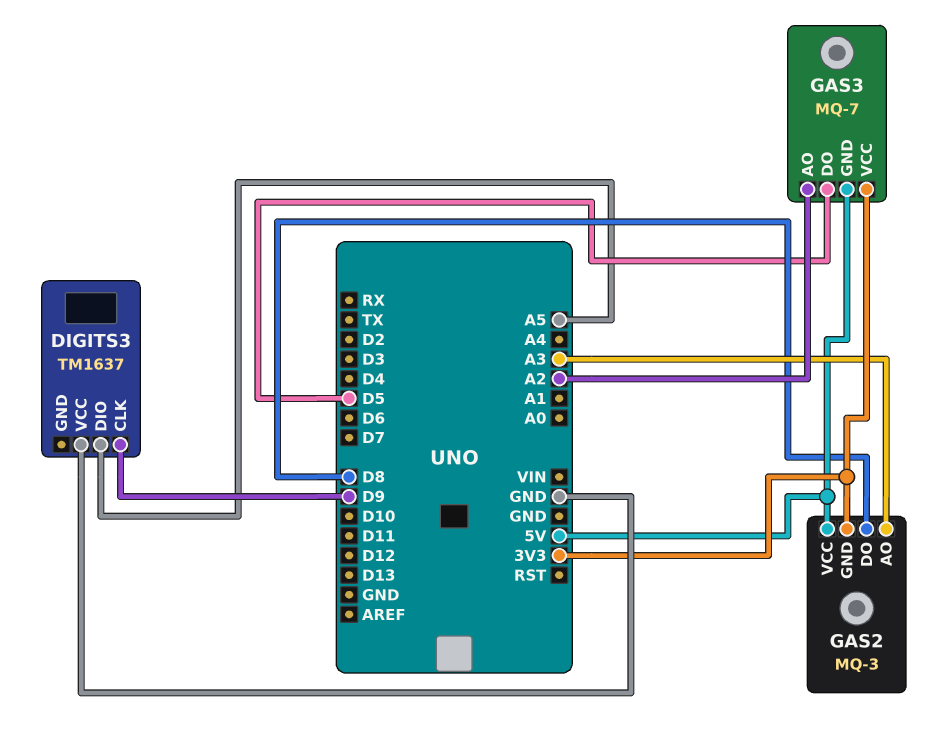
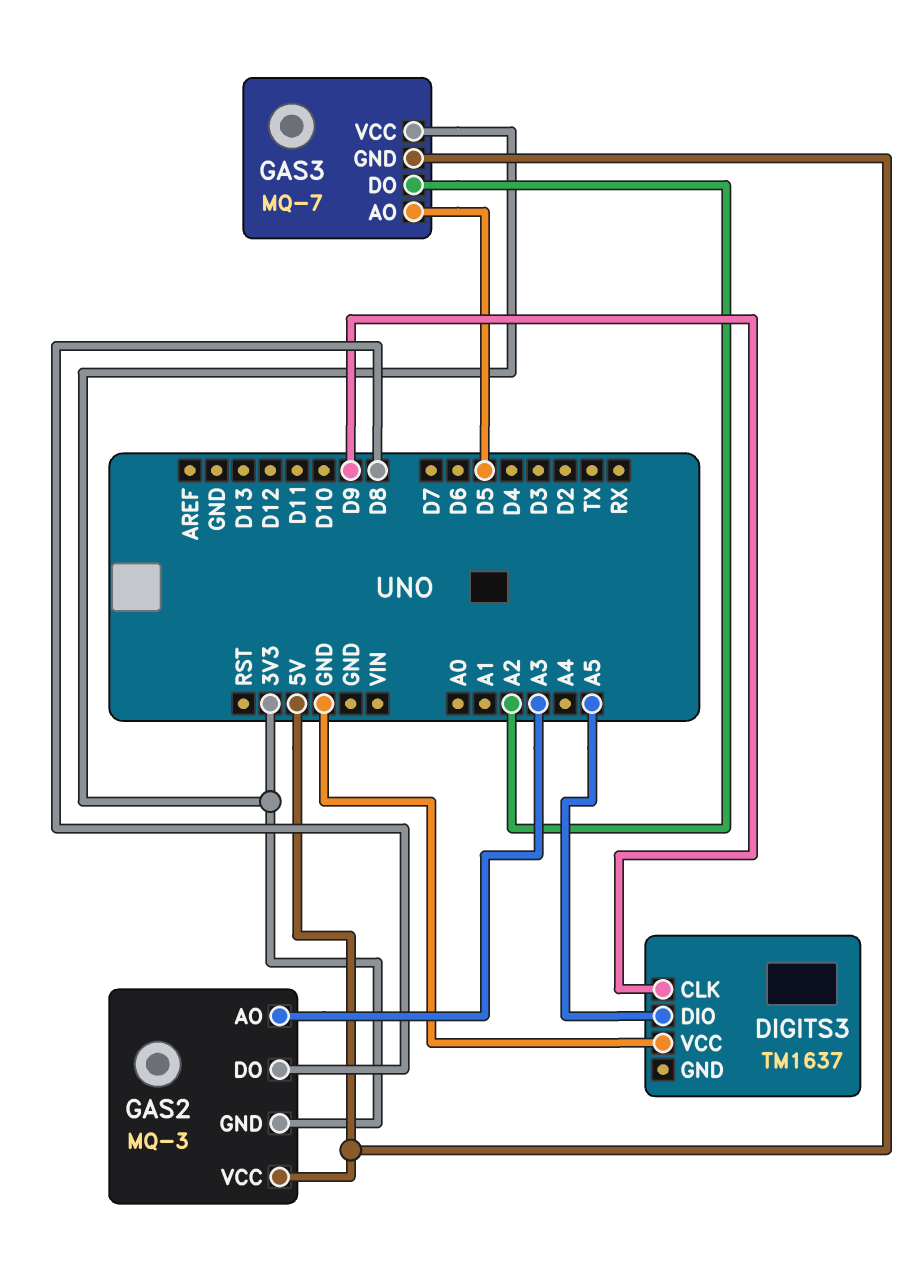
GAS3 pin AO: A2 -> D5
GAS3 pin DO: D5 -> A2

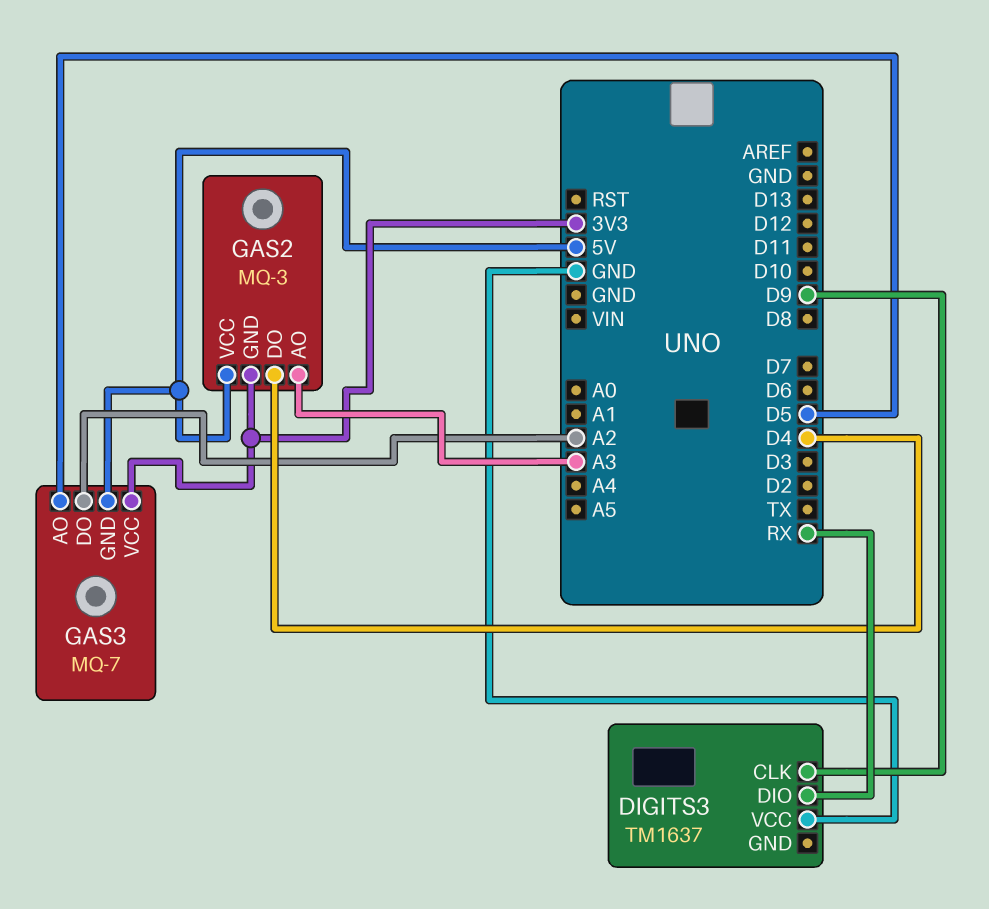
DIGITS3 pin DIO: A5 -> RX
GAS2 pin DO: D8 -> D4

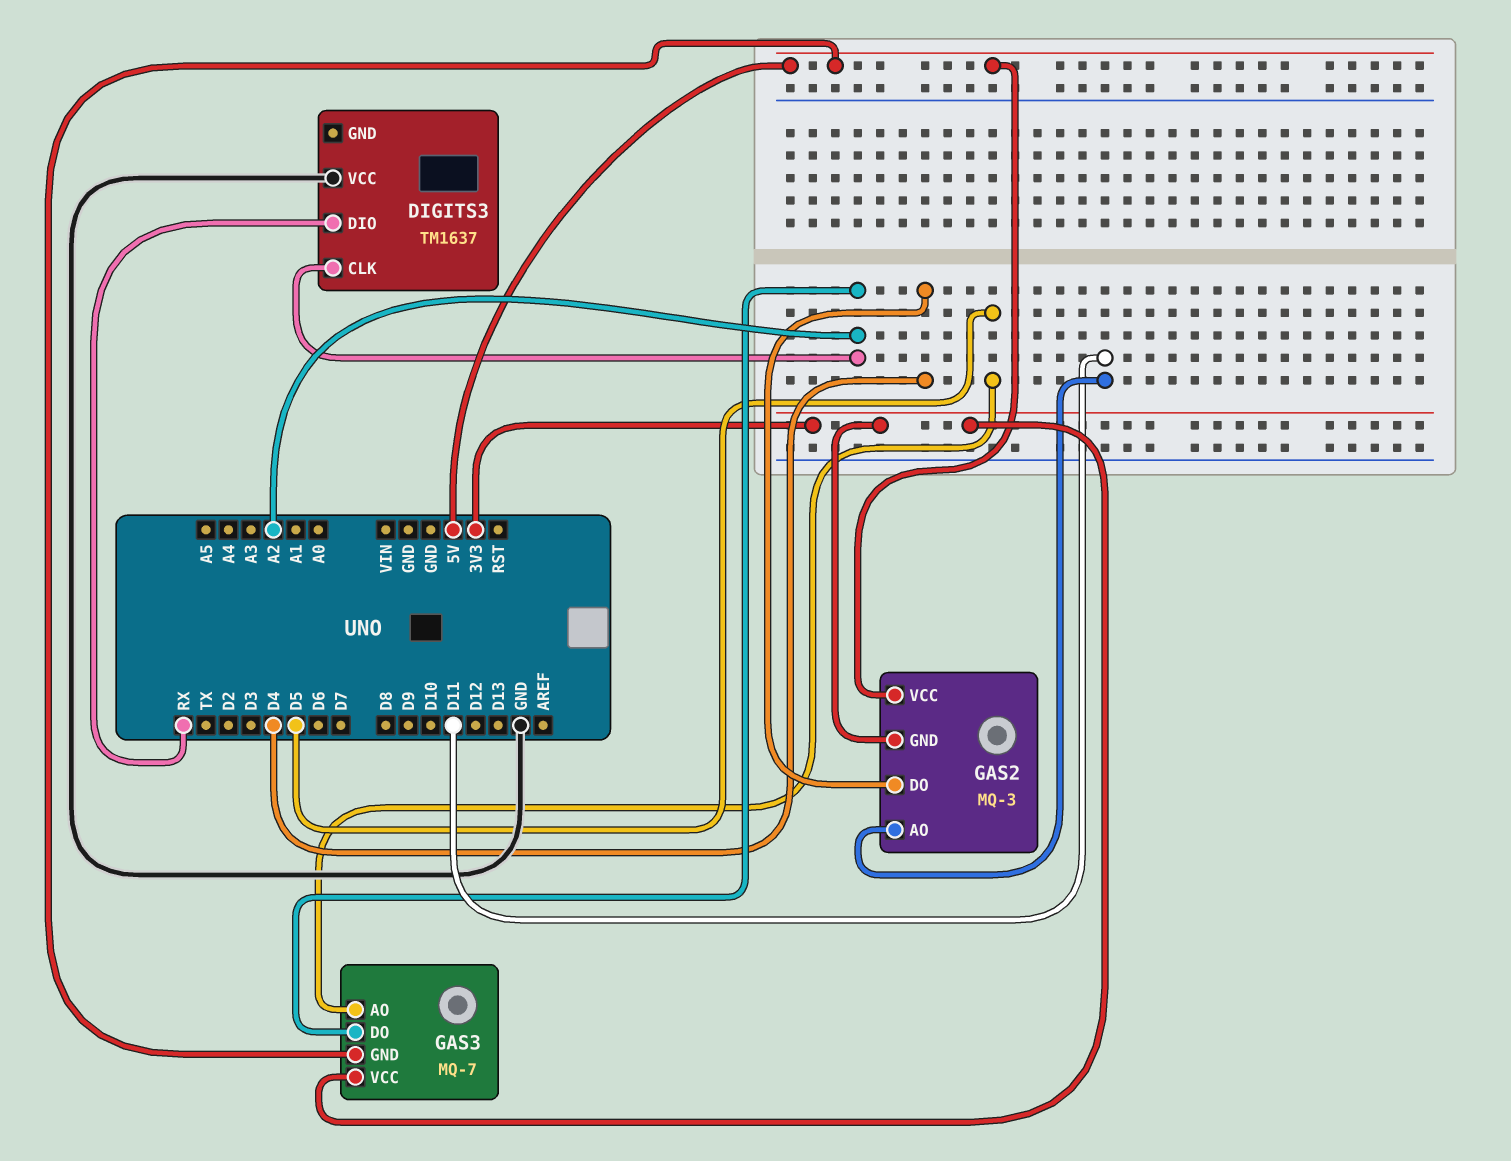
DIGITS3 pin CLK: D9 -> A2
GAS2 pin AO: A3 -> D11

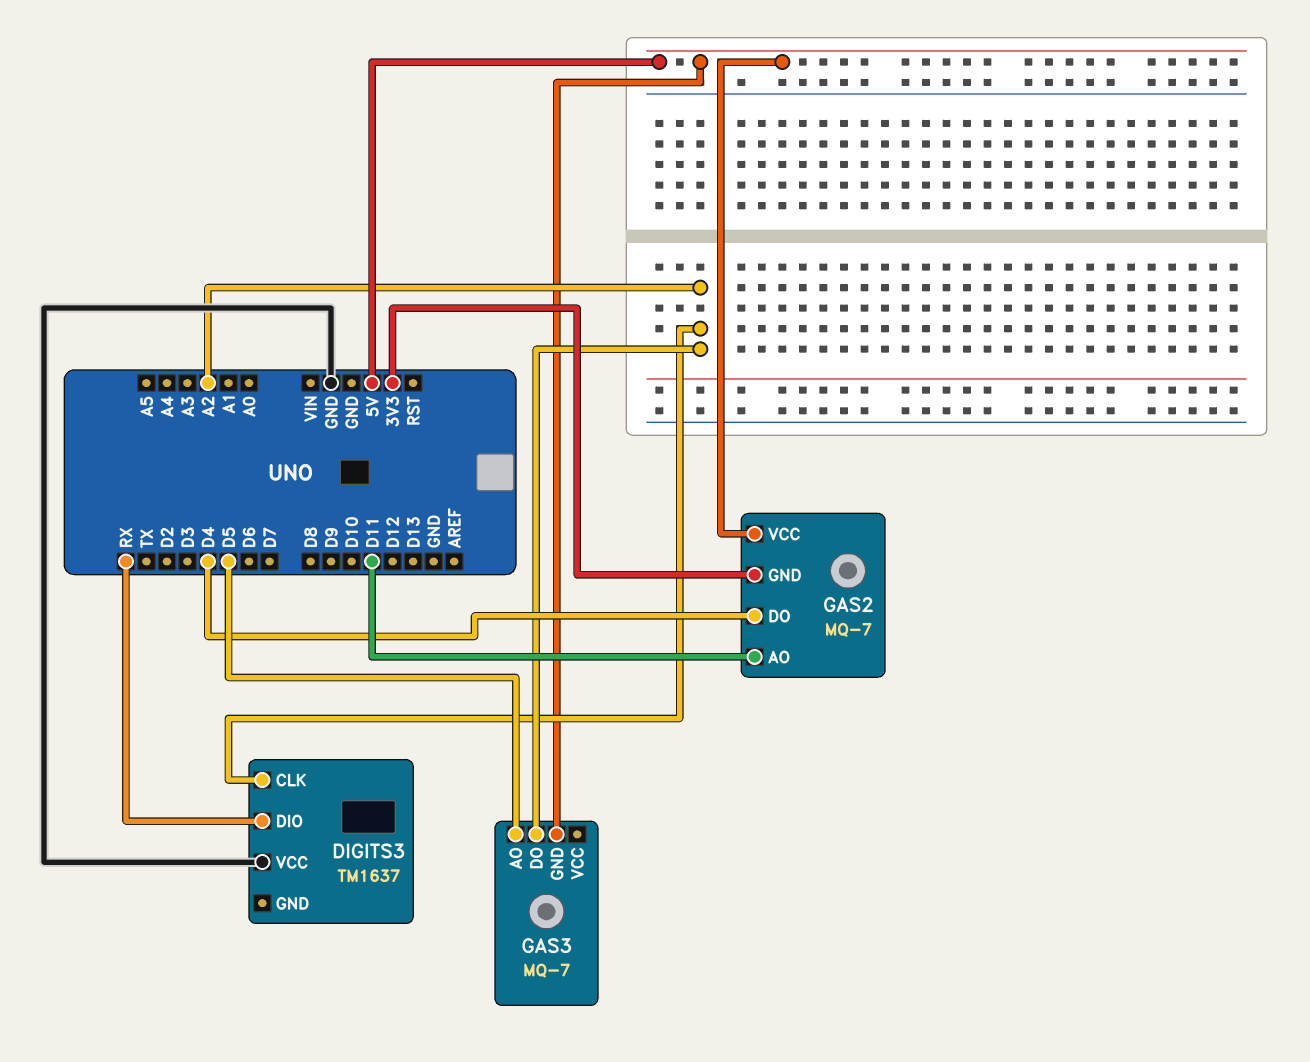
GAS2: MQ-3 -> MQ-7
GAS3 pin VCC: 3V3 -> none

